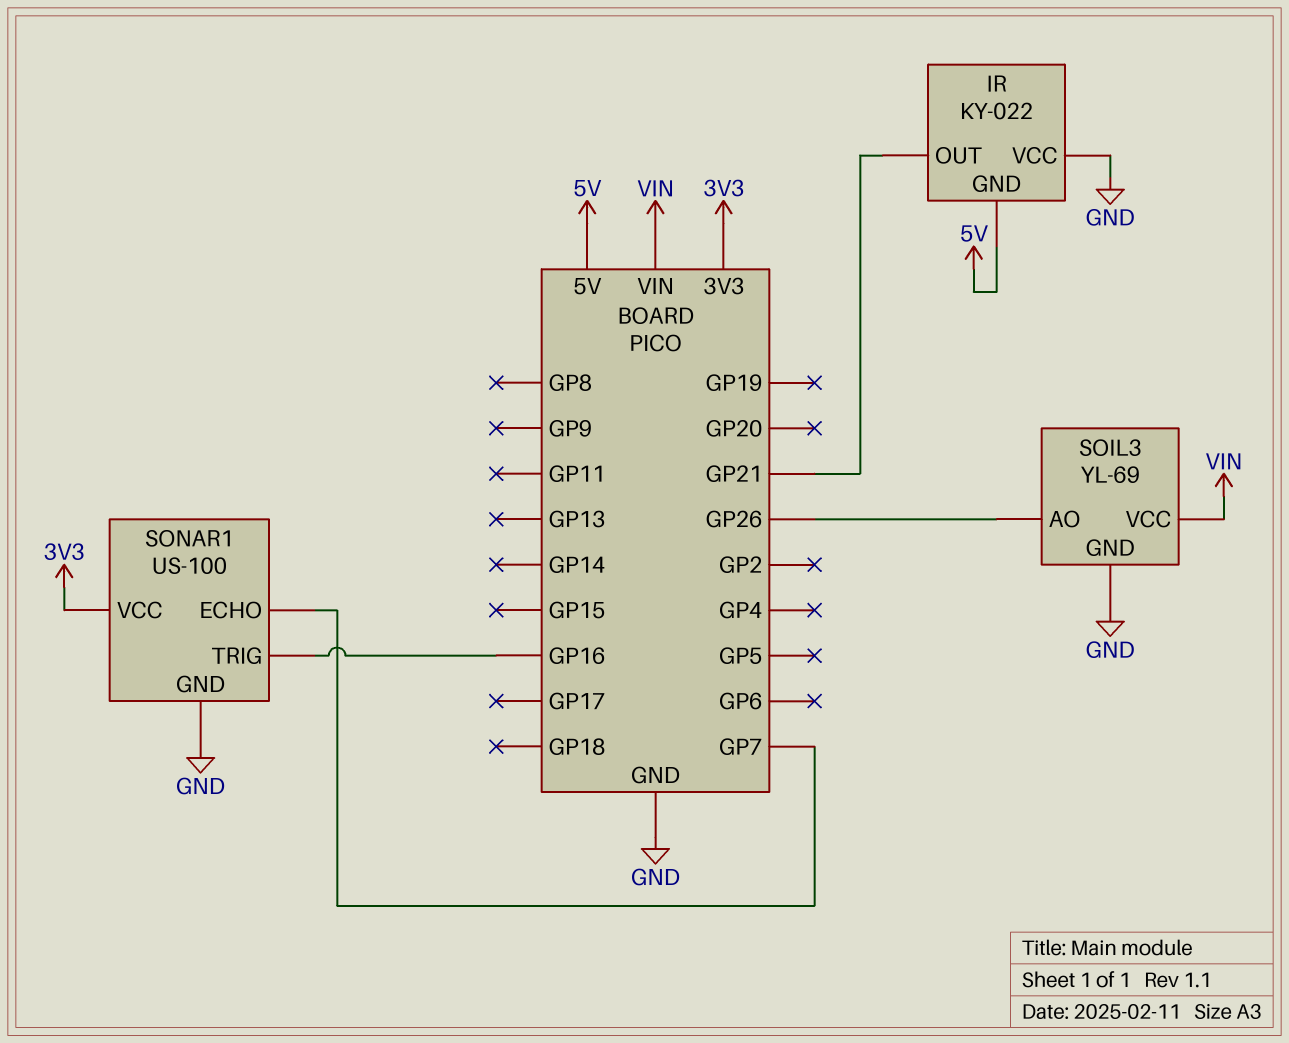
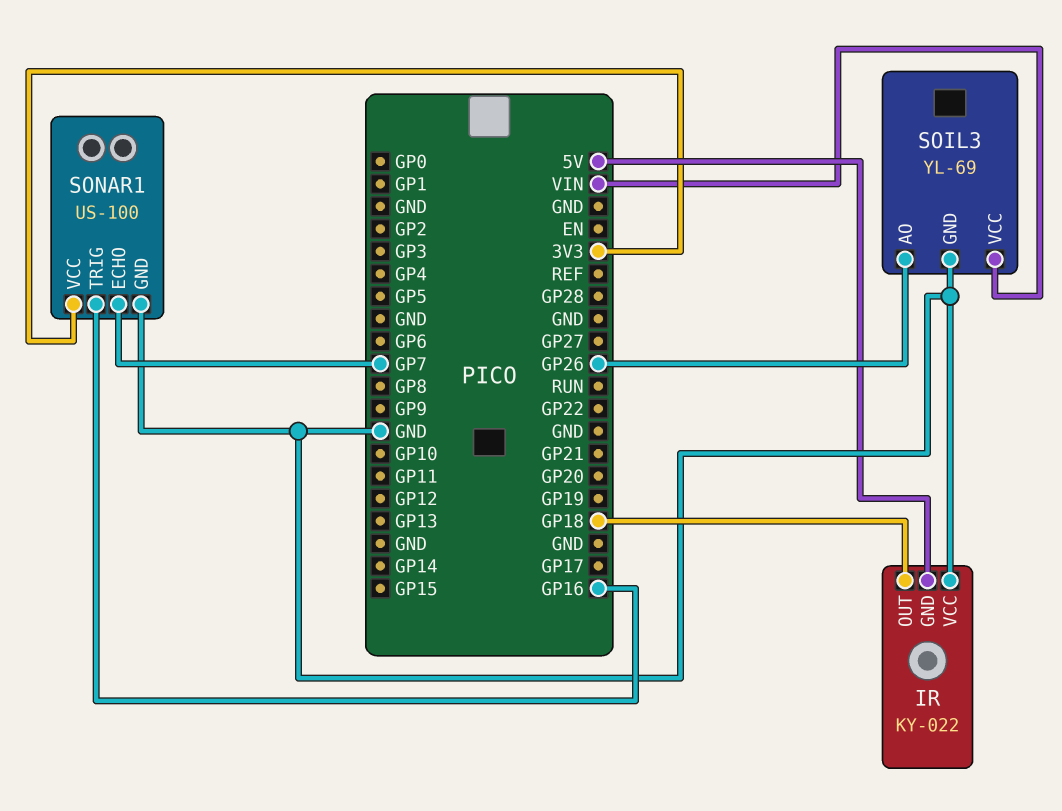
IR pin OUT: GP21 -> GP18

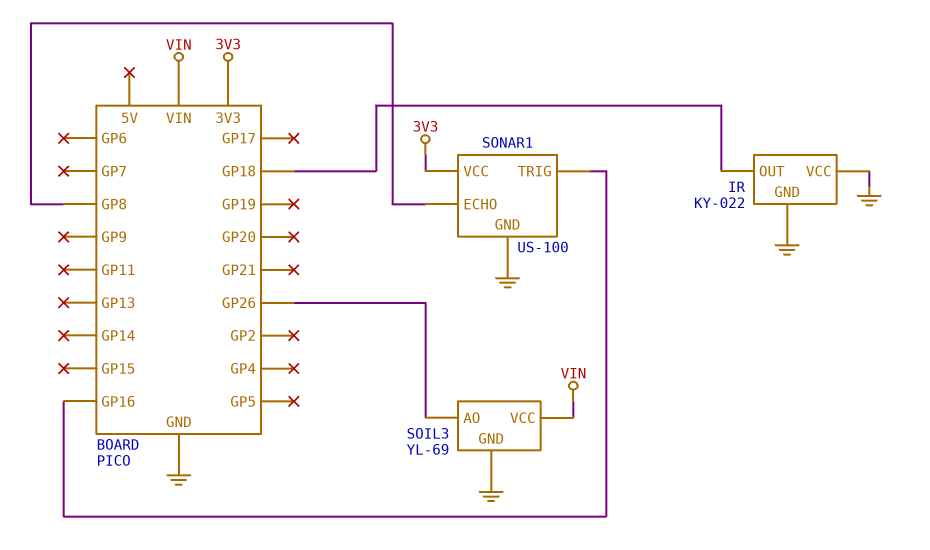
IR pin GND: 5V -> GND
SONAR1 pin ECHO: GP7 -> GP8

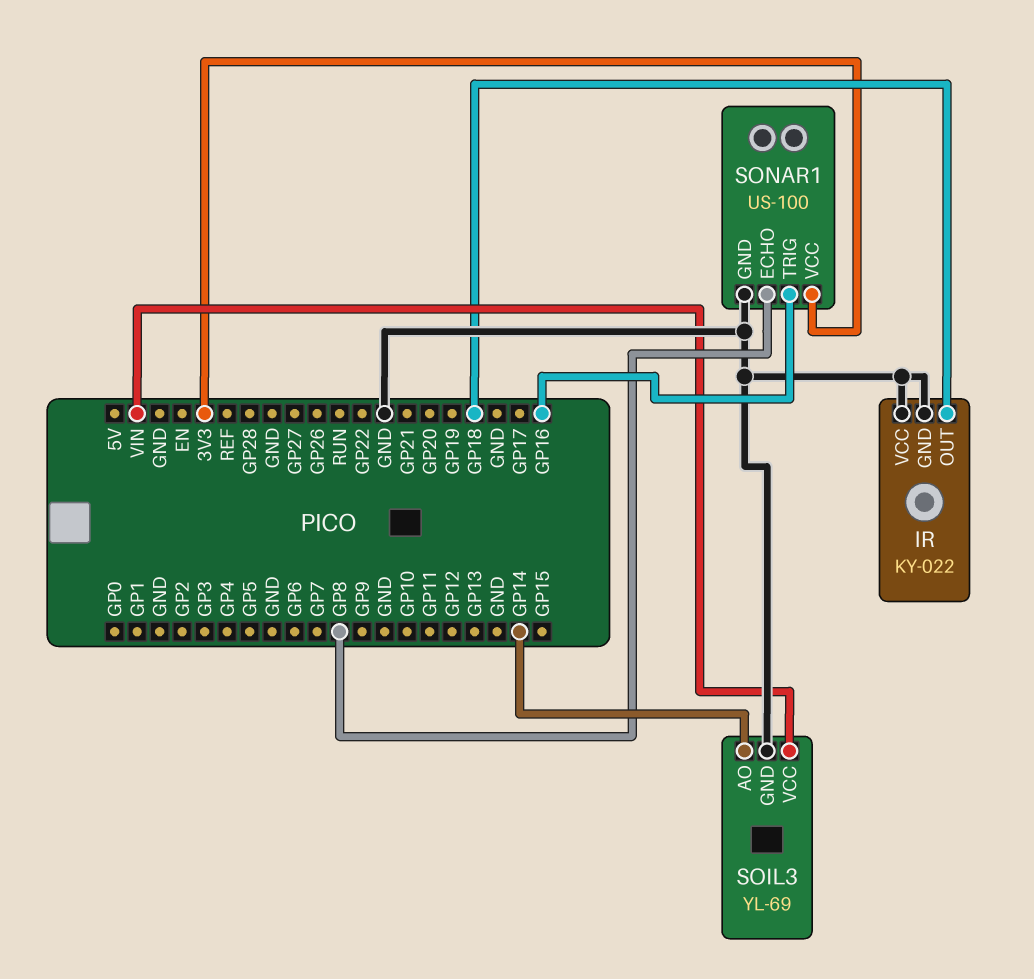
SOIL3 pin AO: GP26 -> GP14

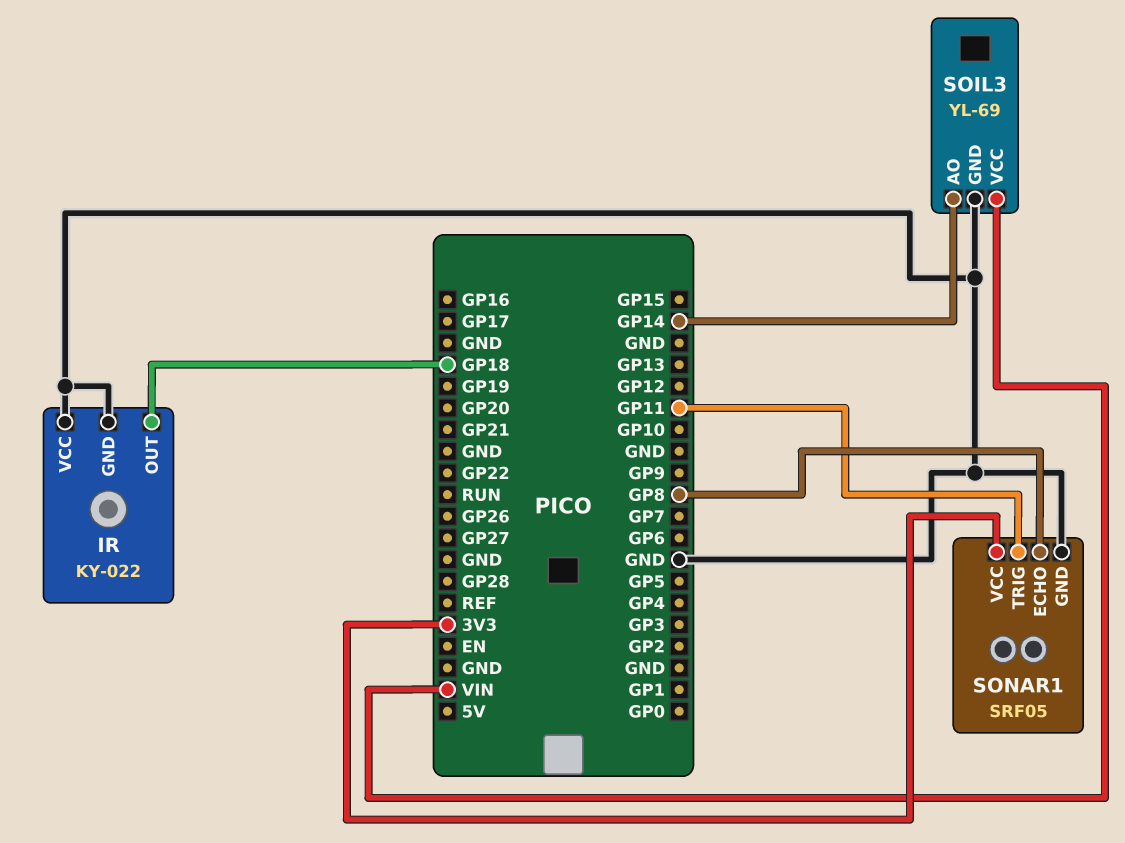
SONAR1: US-100 -> SRF05
SONAR1 pin TRIG: GP16 -> GP11

